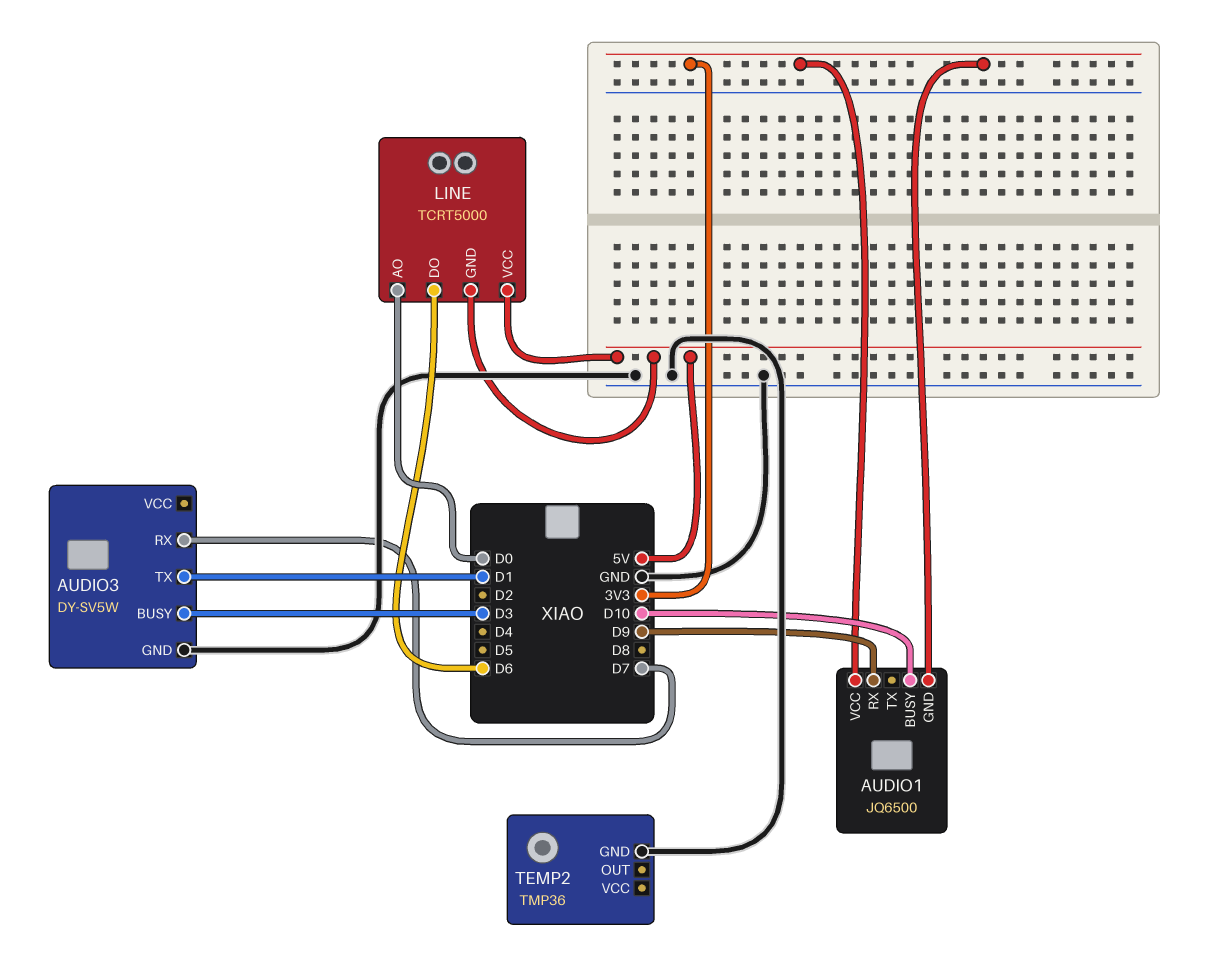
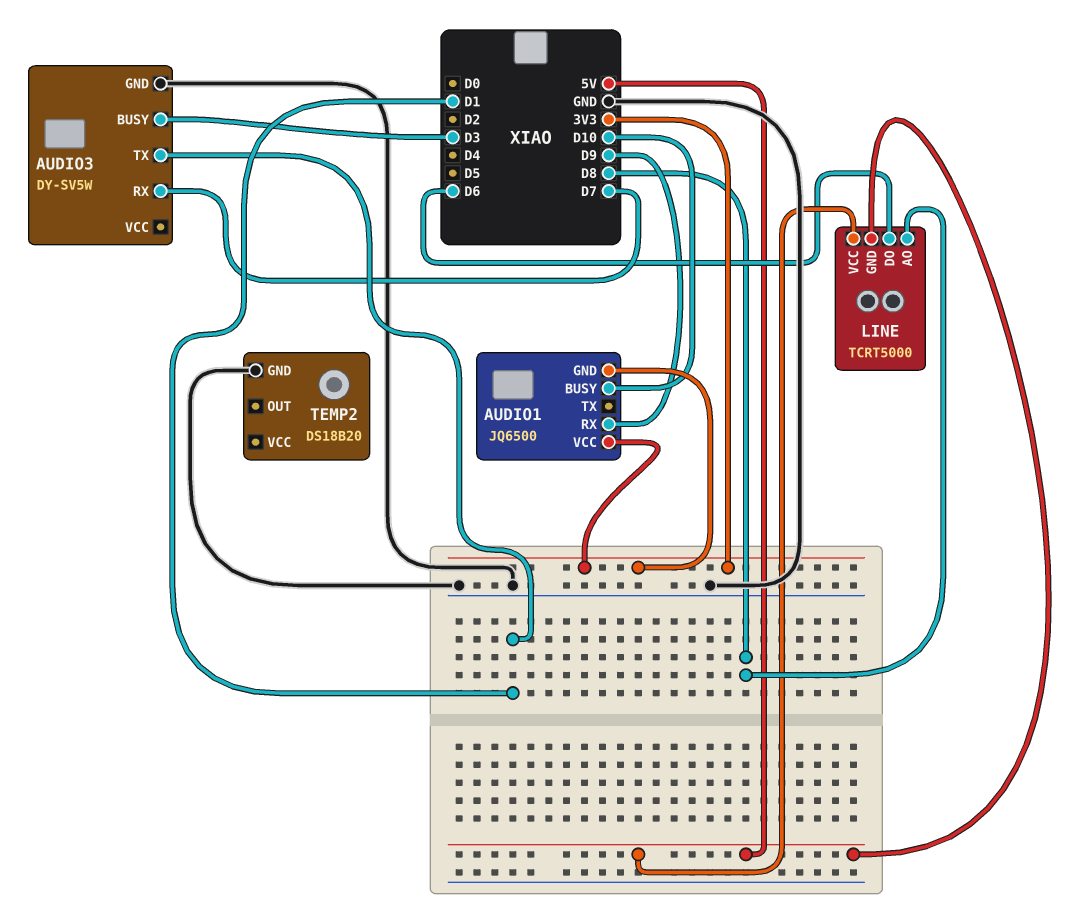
LINE pin AO: D0 -> D8
TEMP2: TMP36 -> DS18B20

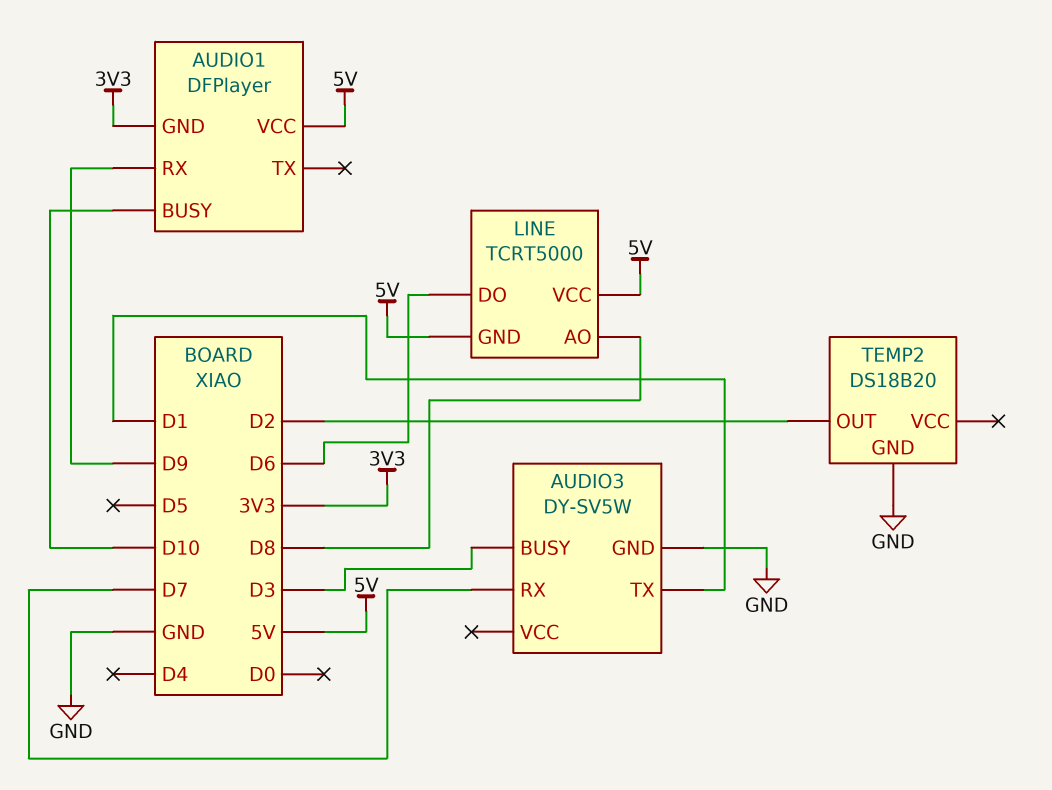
AUDIO1: JQ6500 -> DFPlayer
AUDIO1 pin VCC: 3V3 -> 5V
TEMP2 pin OUT: none -> D2

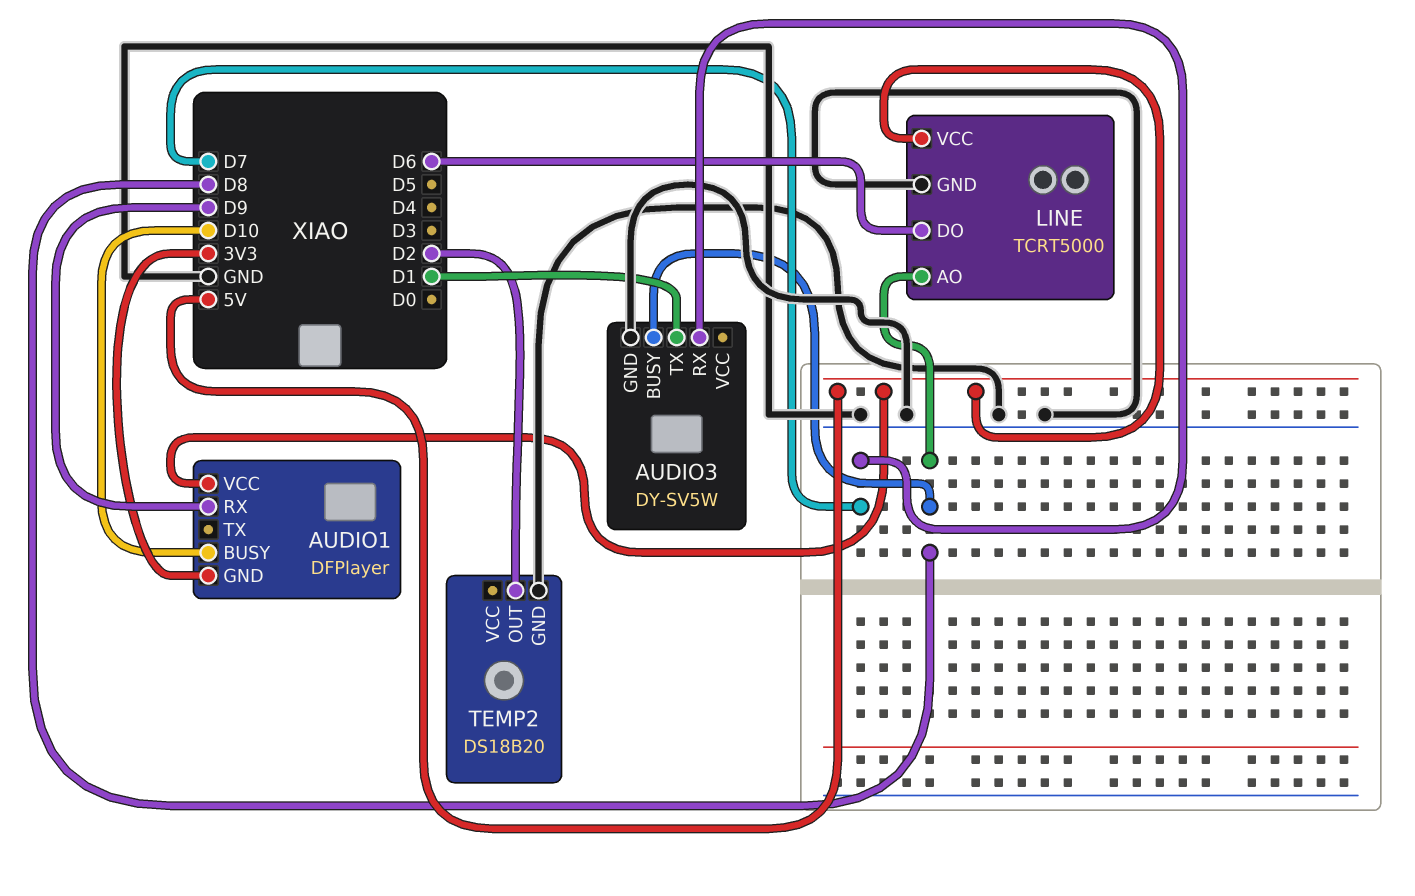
AUDIO3 pin BUSY: D3 -> D8
LINE pin GND: 5V -> GND

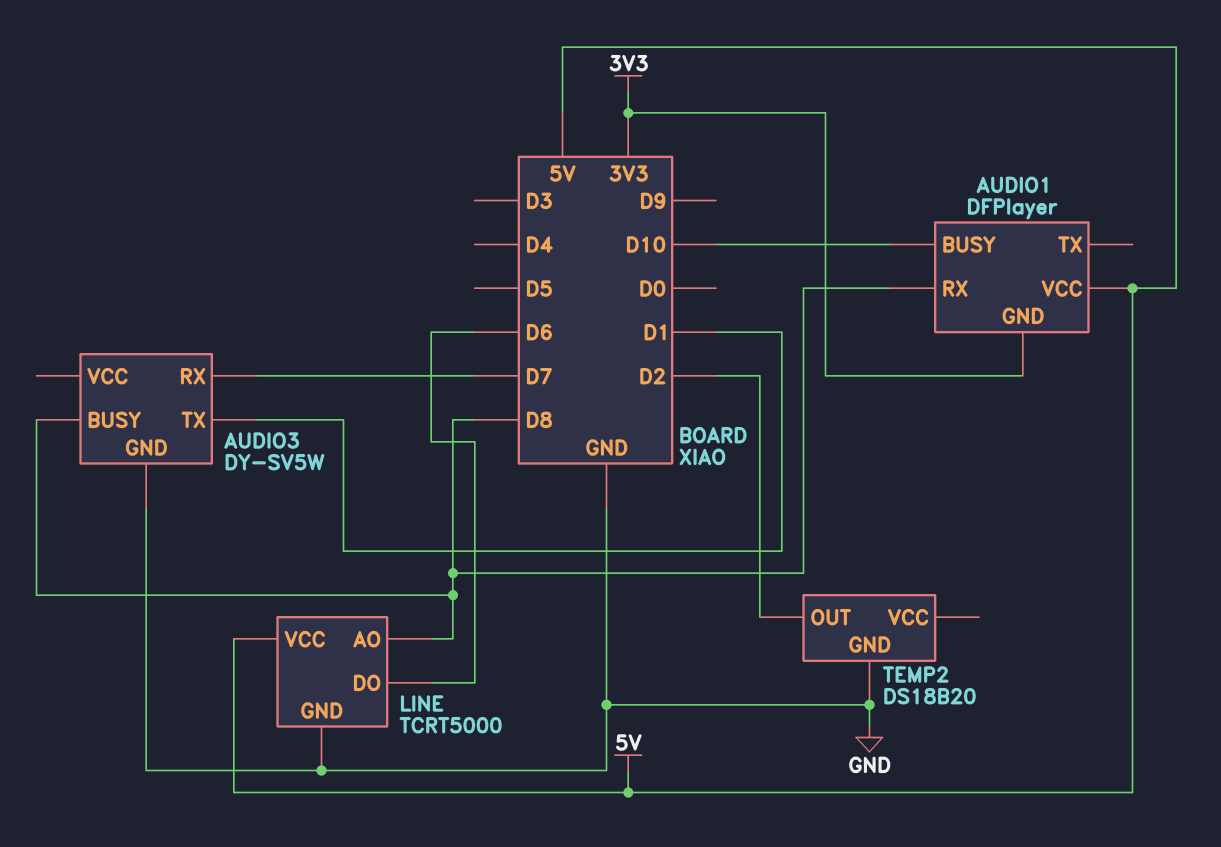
AUDIO1 pin RX: D9 -> D8

